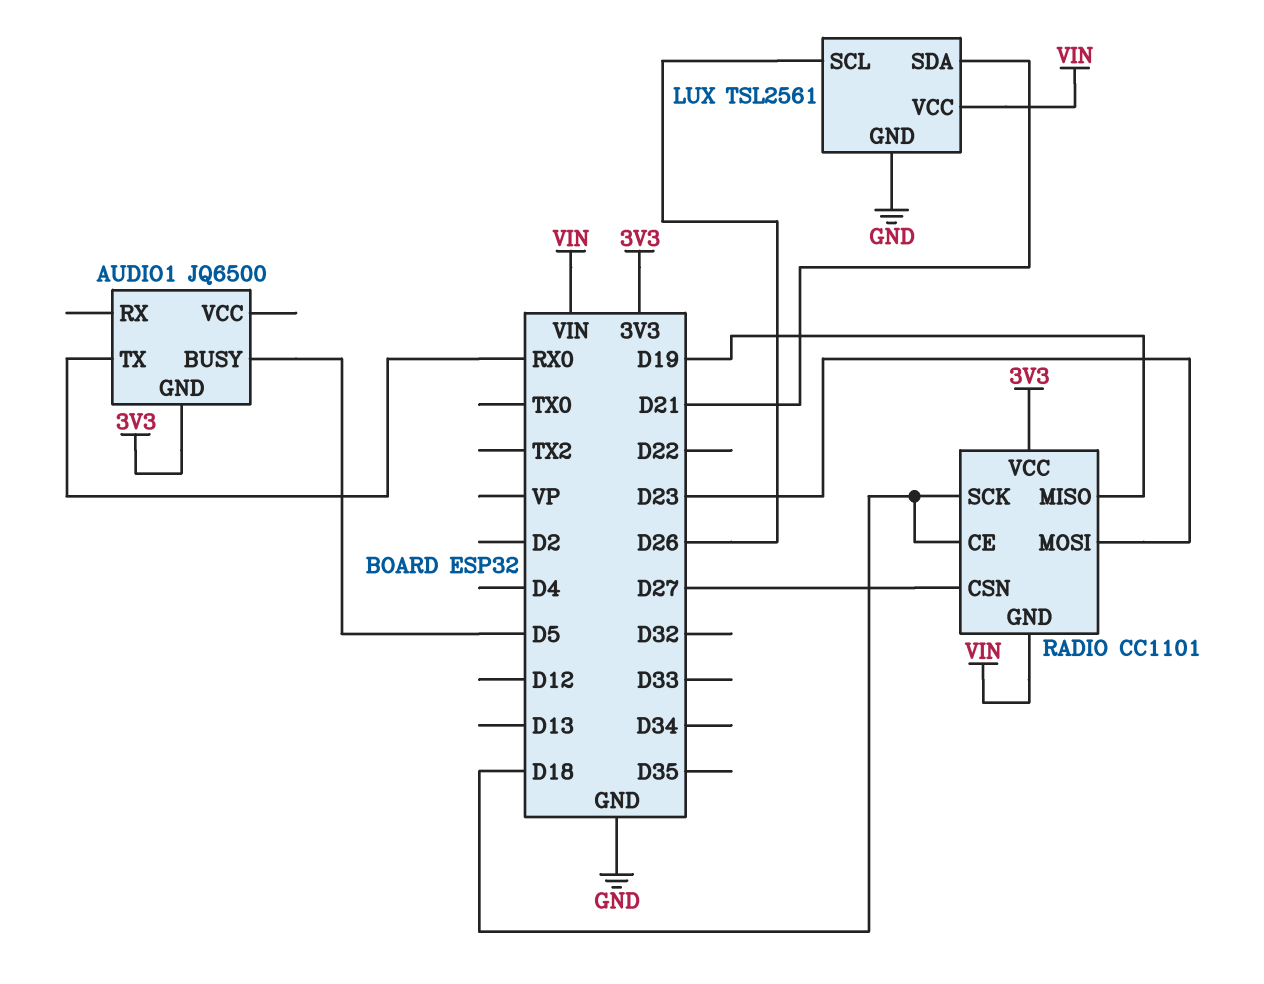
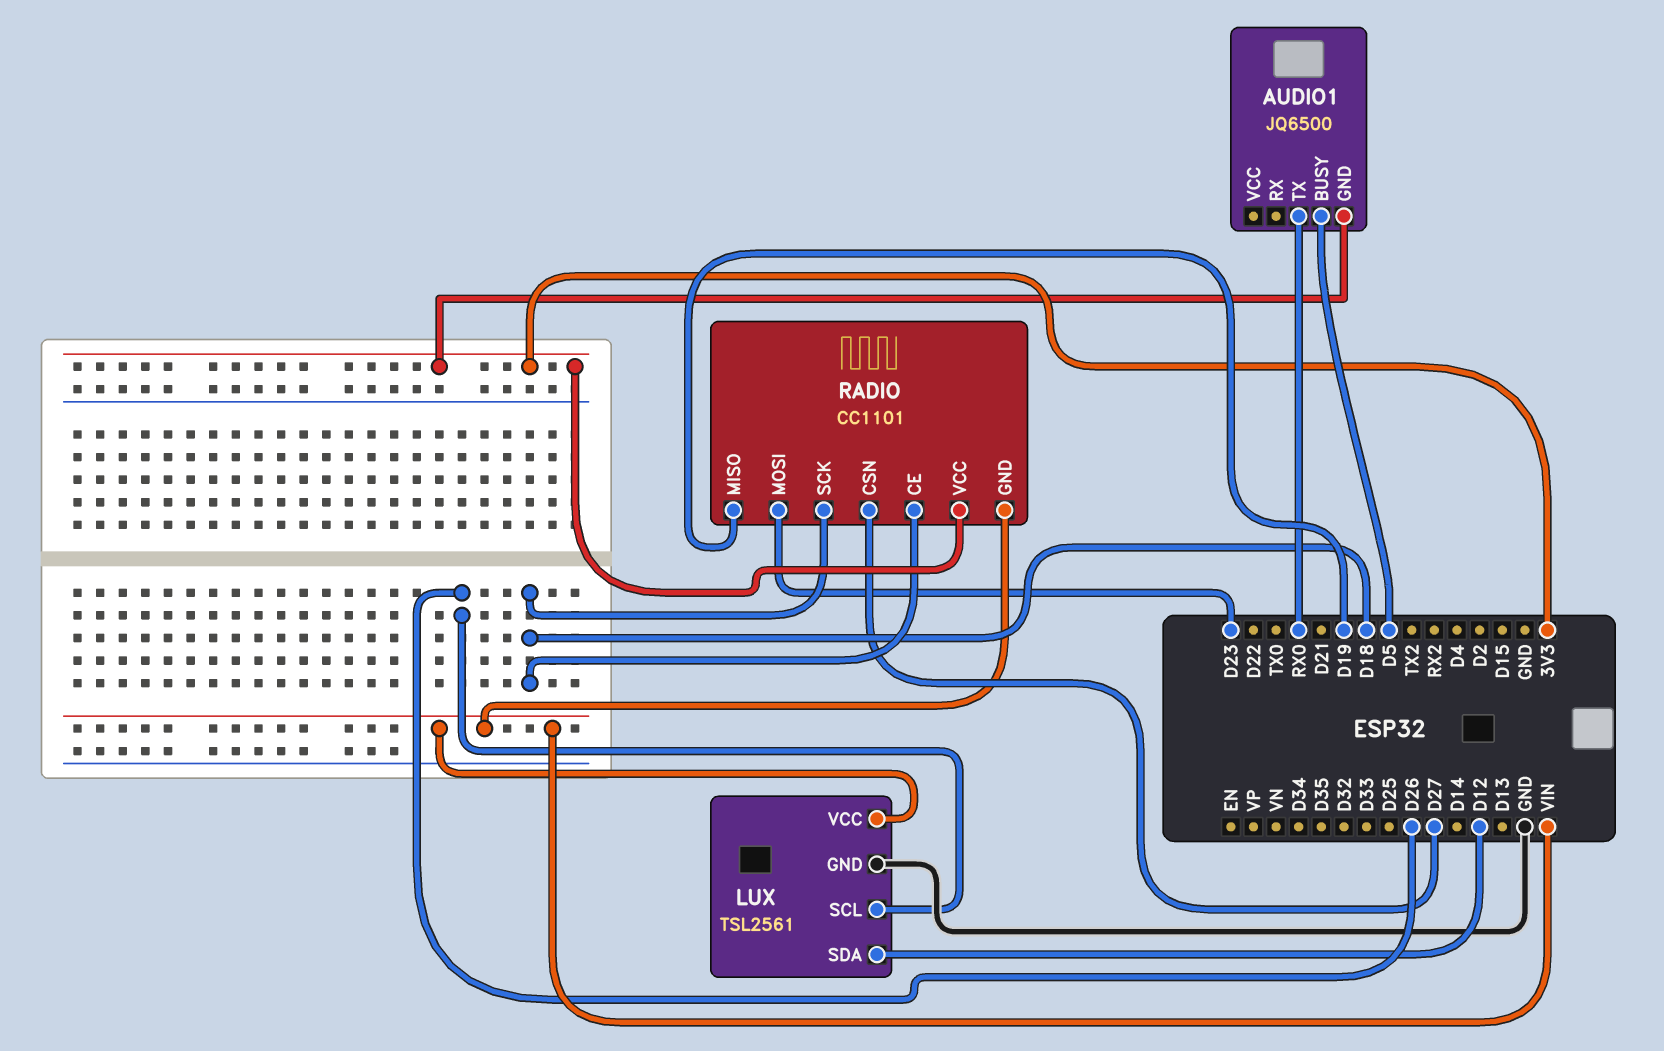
LUX pin SDA: D21 -> D12

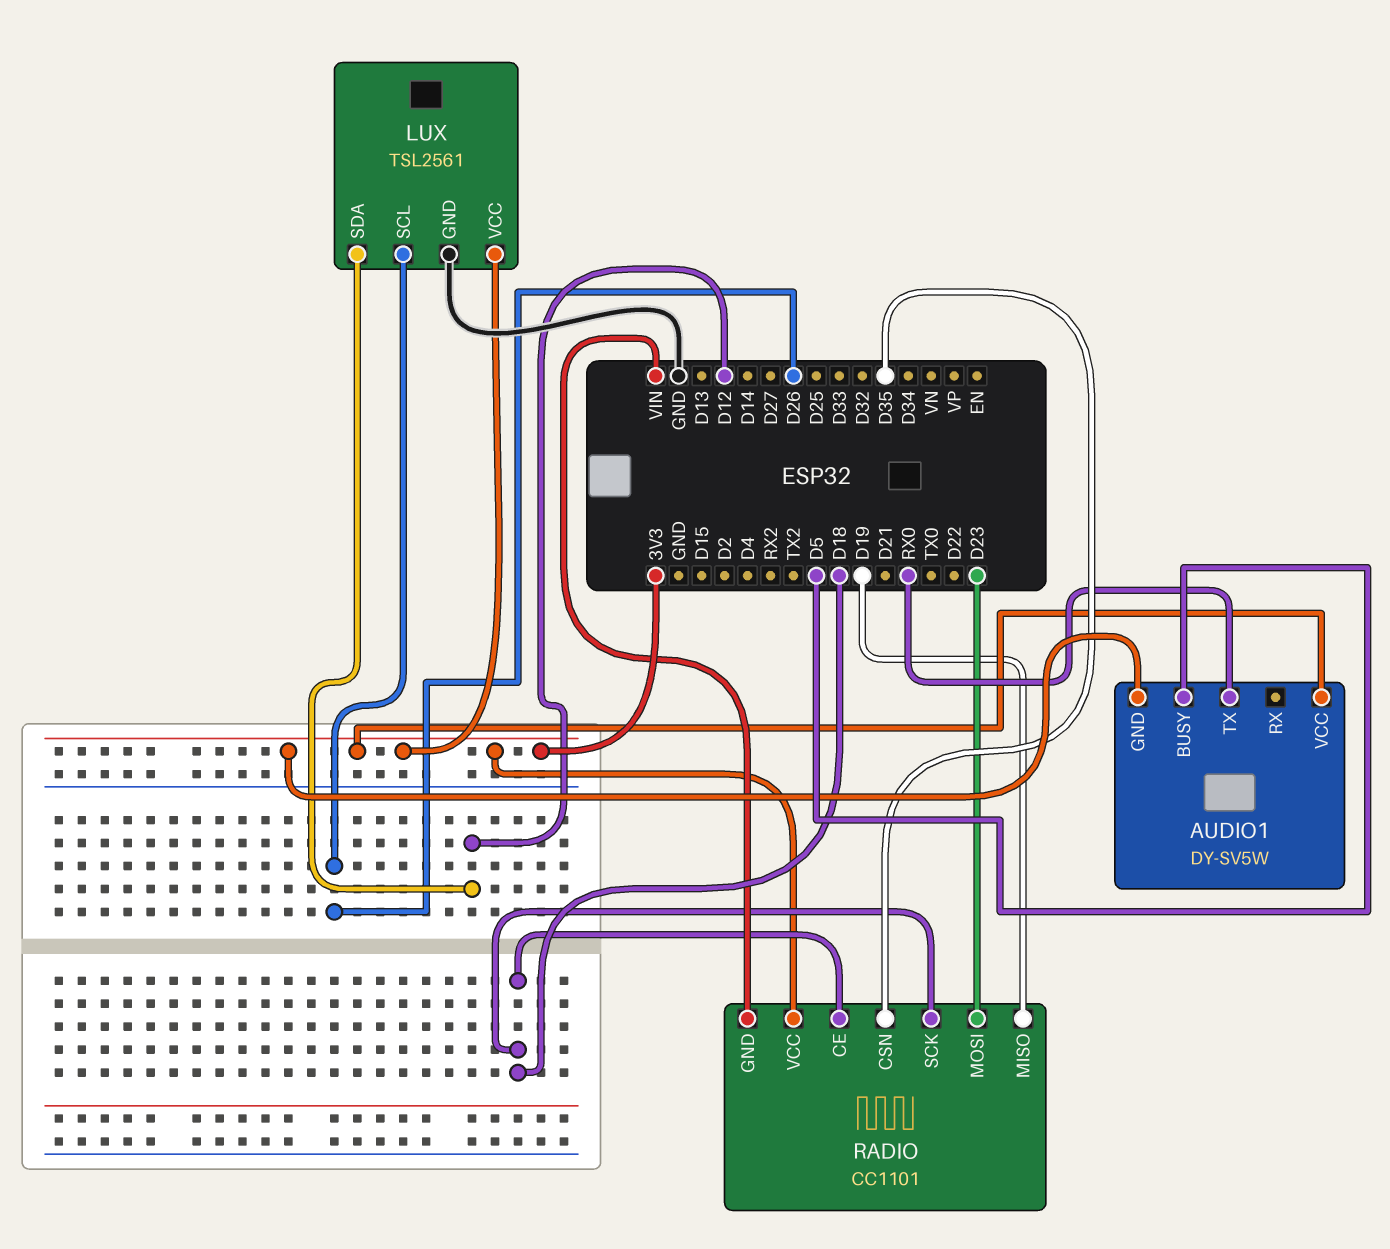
AUDIO1: JQ6500 -> DY-SV5W
AUDIO1 pin VCC: none -> 3V3
LUX pin VCC: VIN -> 3V3
RADIO pin CSN: D27 -> D35

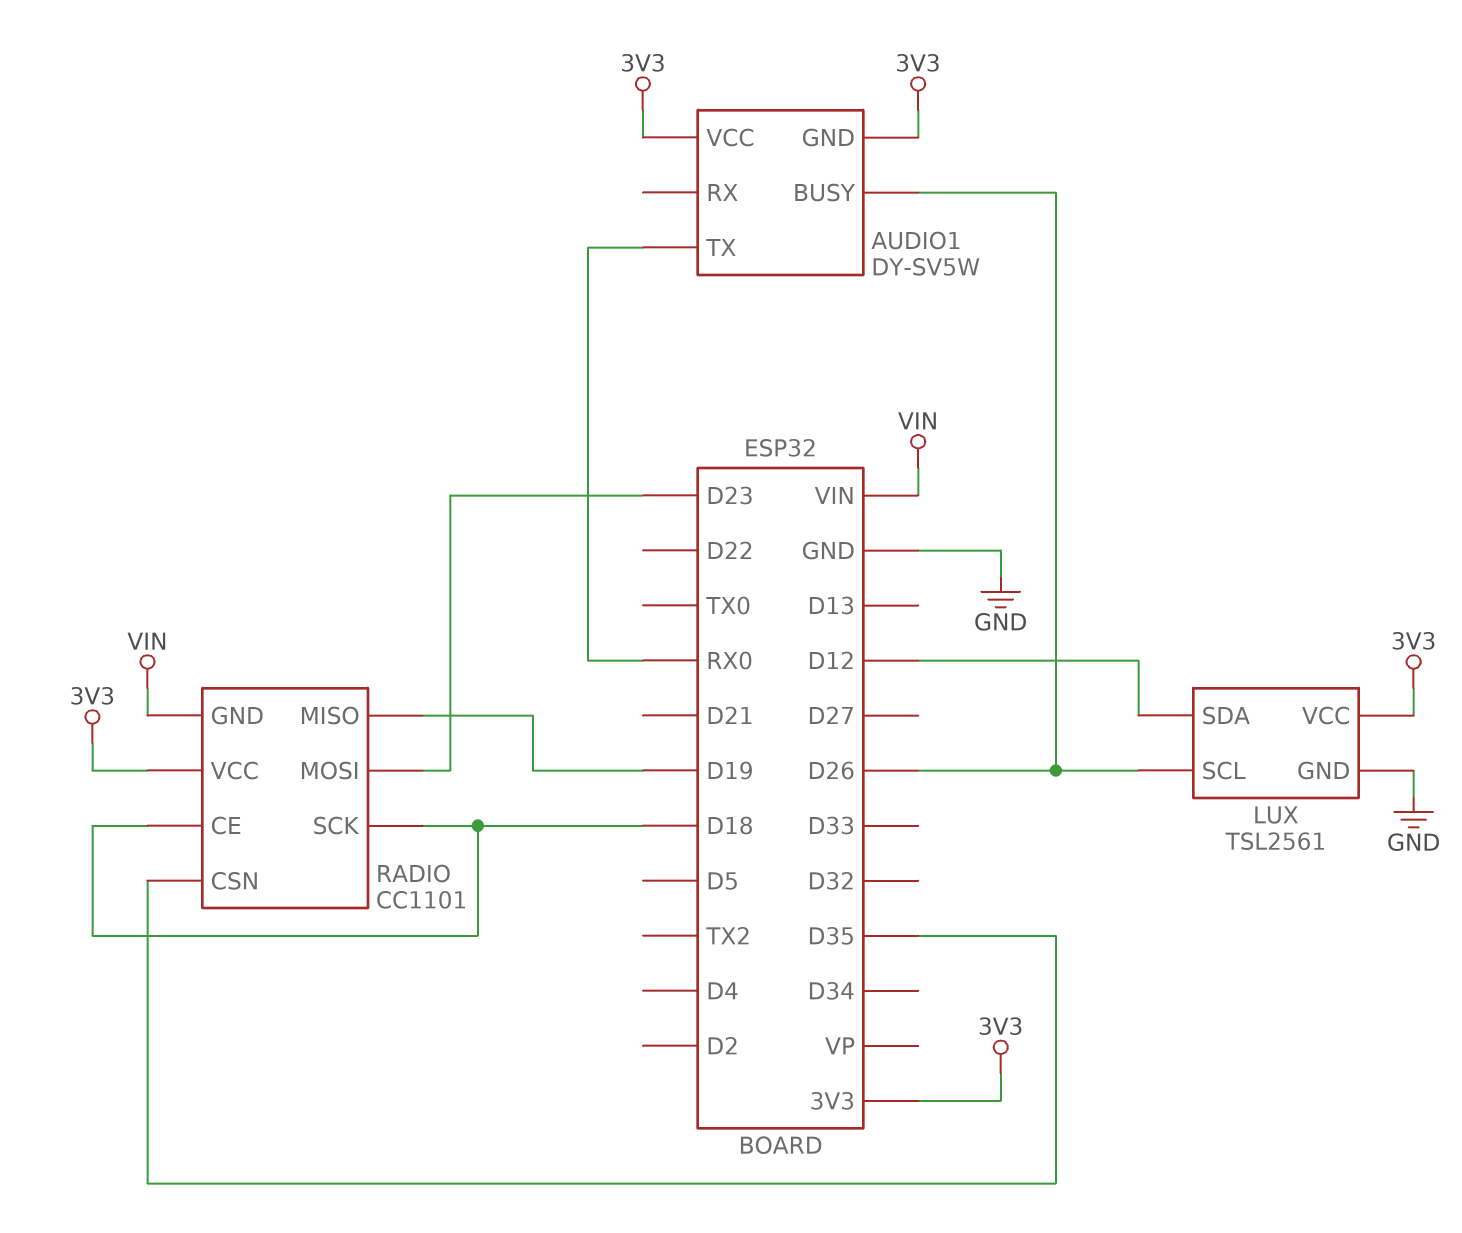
AUDIO1 pin BUSY: D5 -> D26

